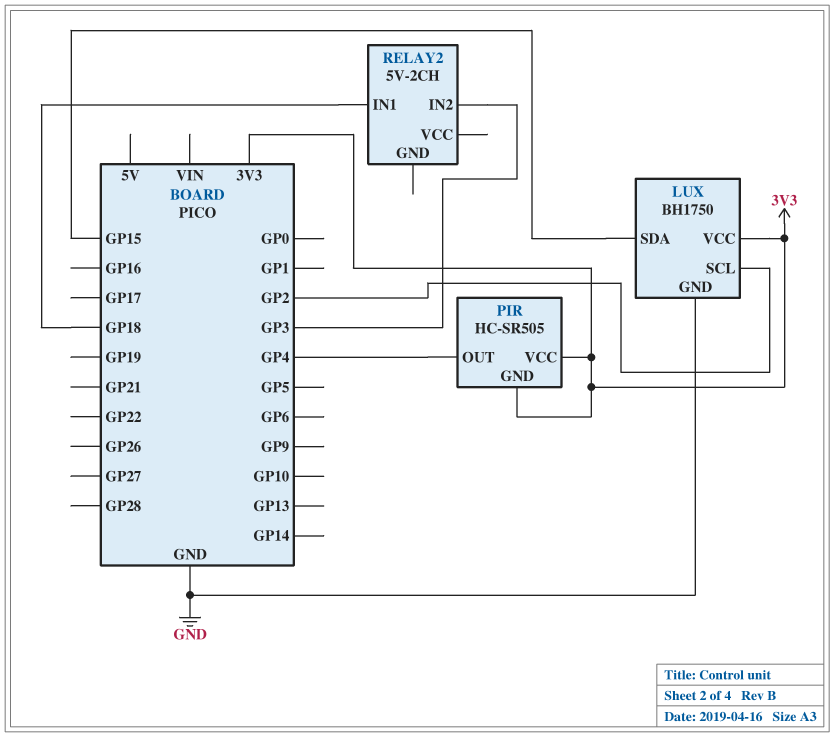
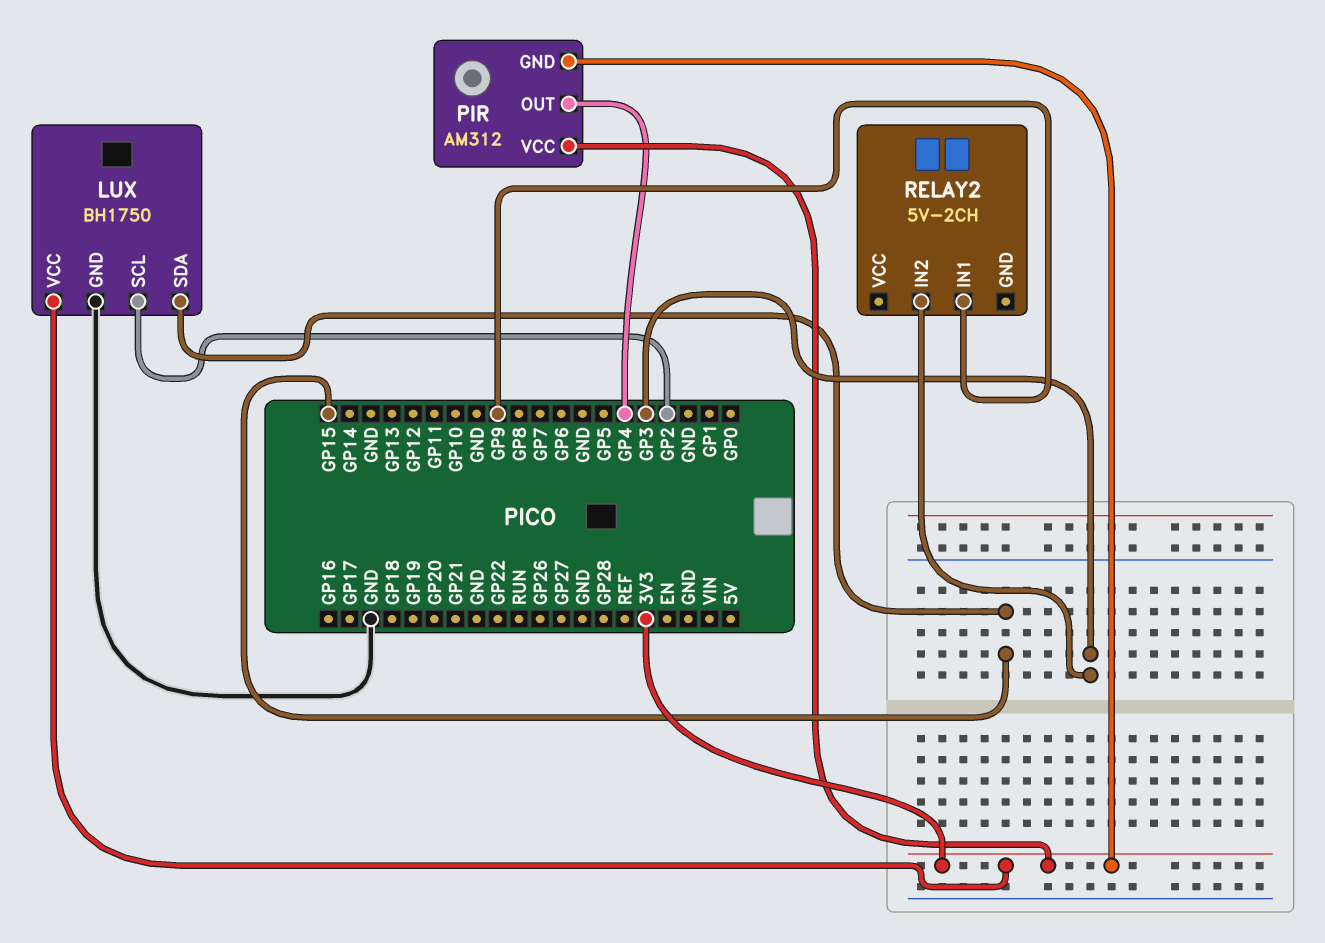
PIR: HC-SR505 -> AM312
RELAY2 pin IN1: GP18 -> GP9

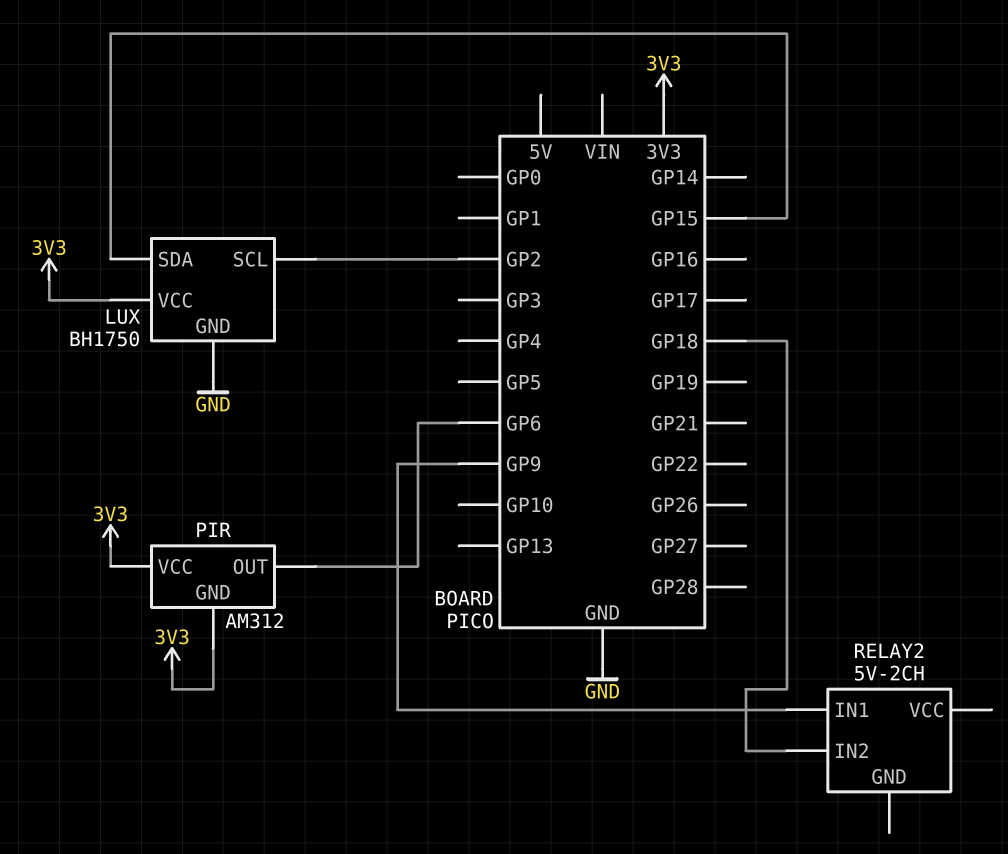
PIR pin OUT: GP4 -> GP6
RELAY2 pin IN2: GP3 -> GP18

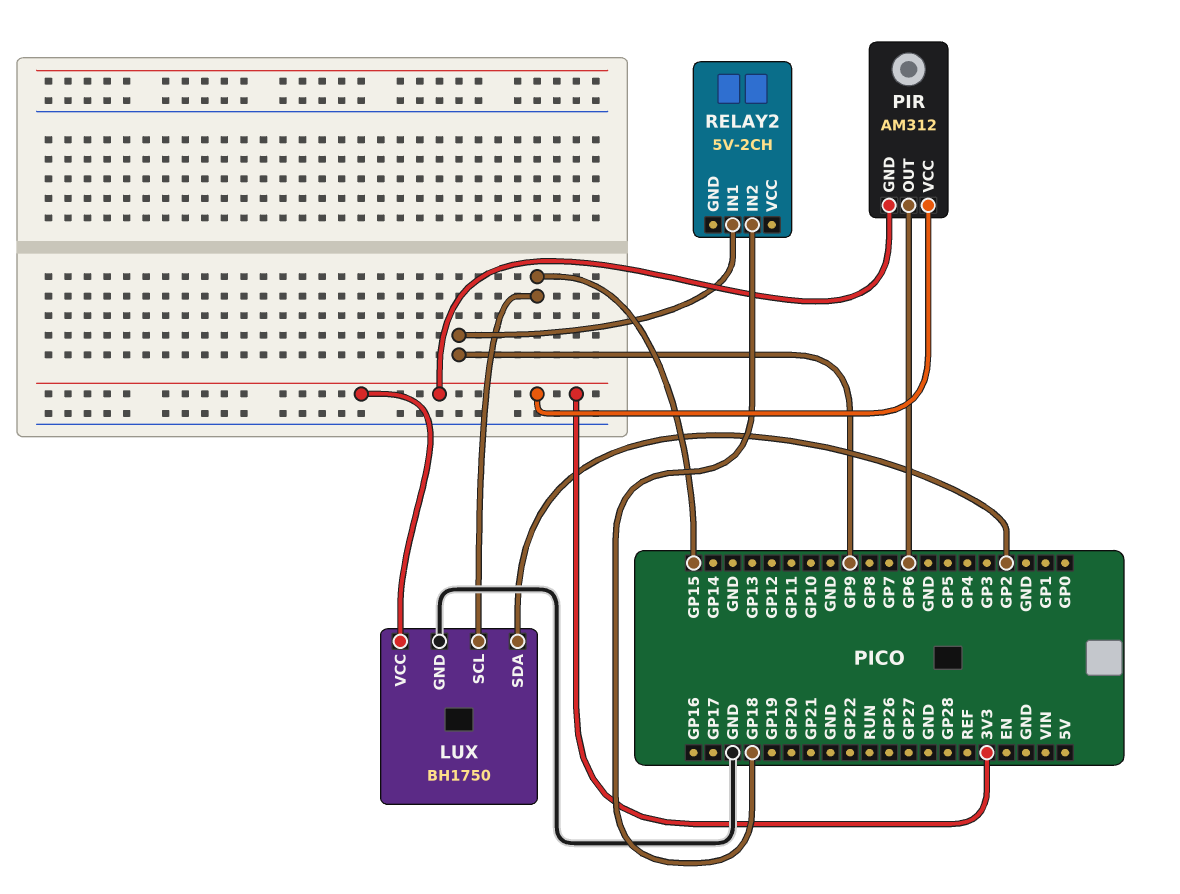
LUX pin SCL: GP2 -> GP15
LUX pin SDA: GP15 -> GP2

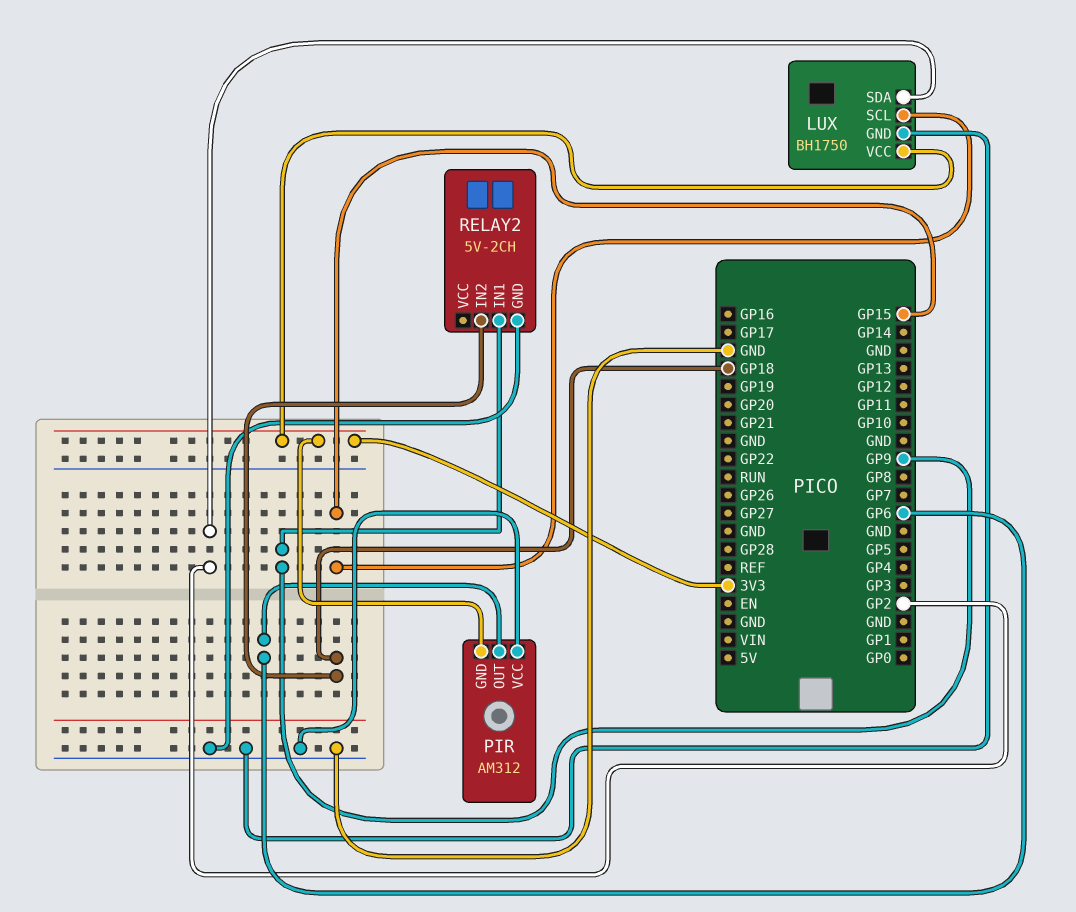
PIR pin VCC: 3V3 -> GND
RELAY2 pin GND: none -> GND

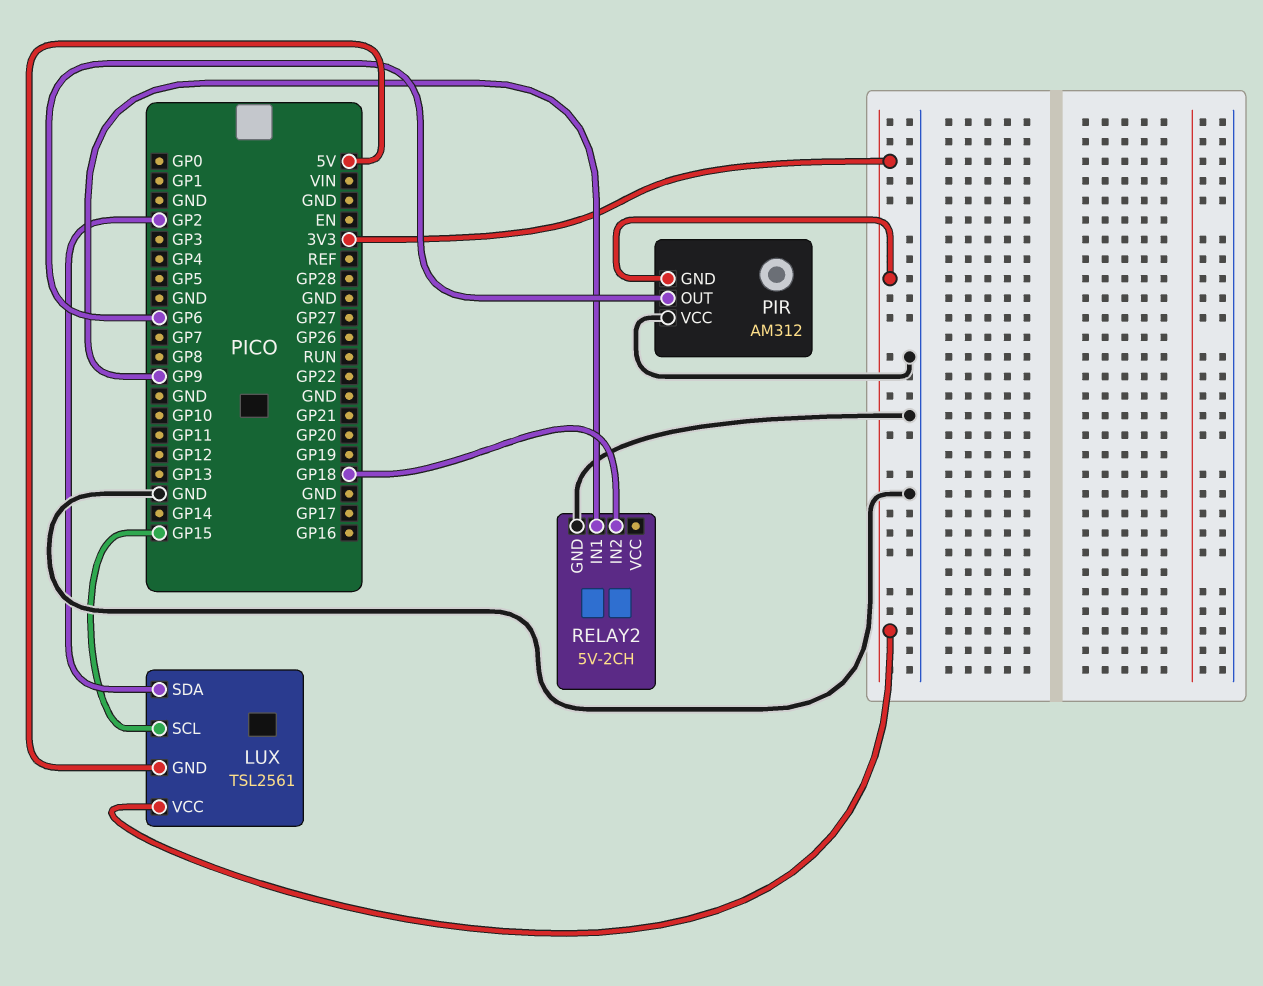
LUX: BH1750 -> TSL2561
LUX pin GND: GND -> 5V

